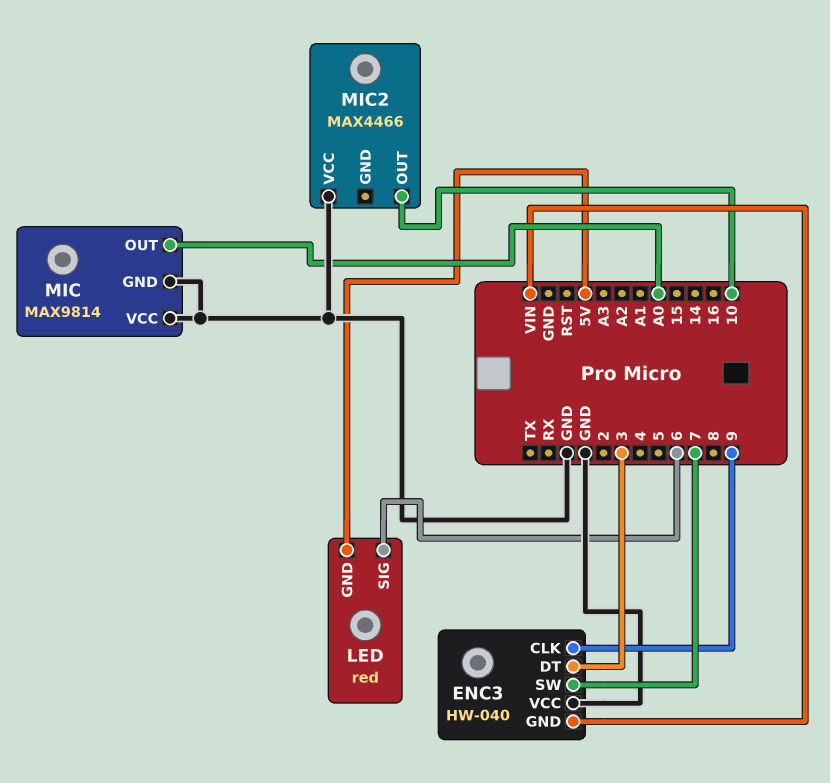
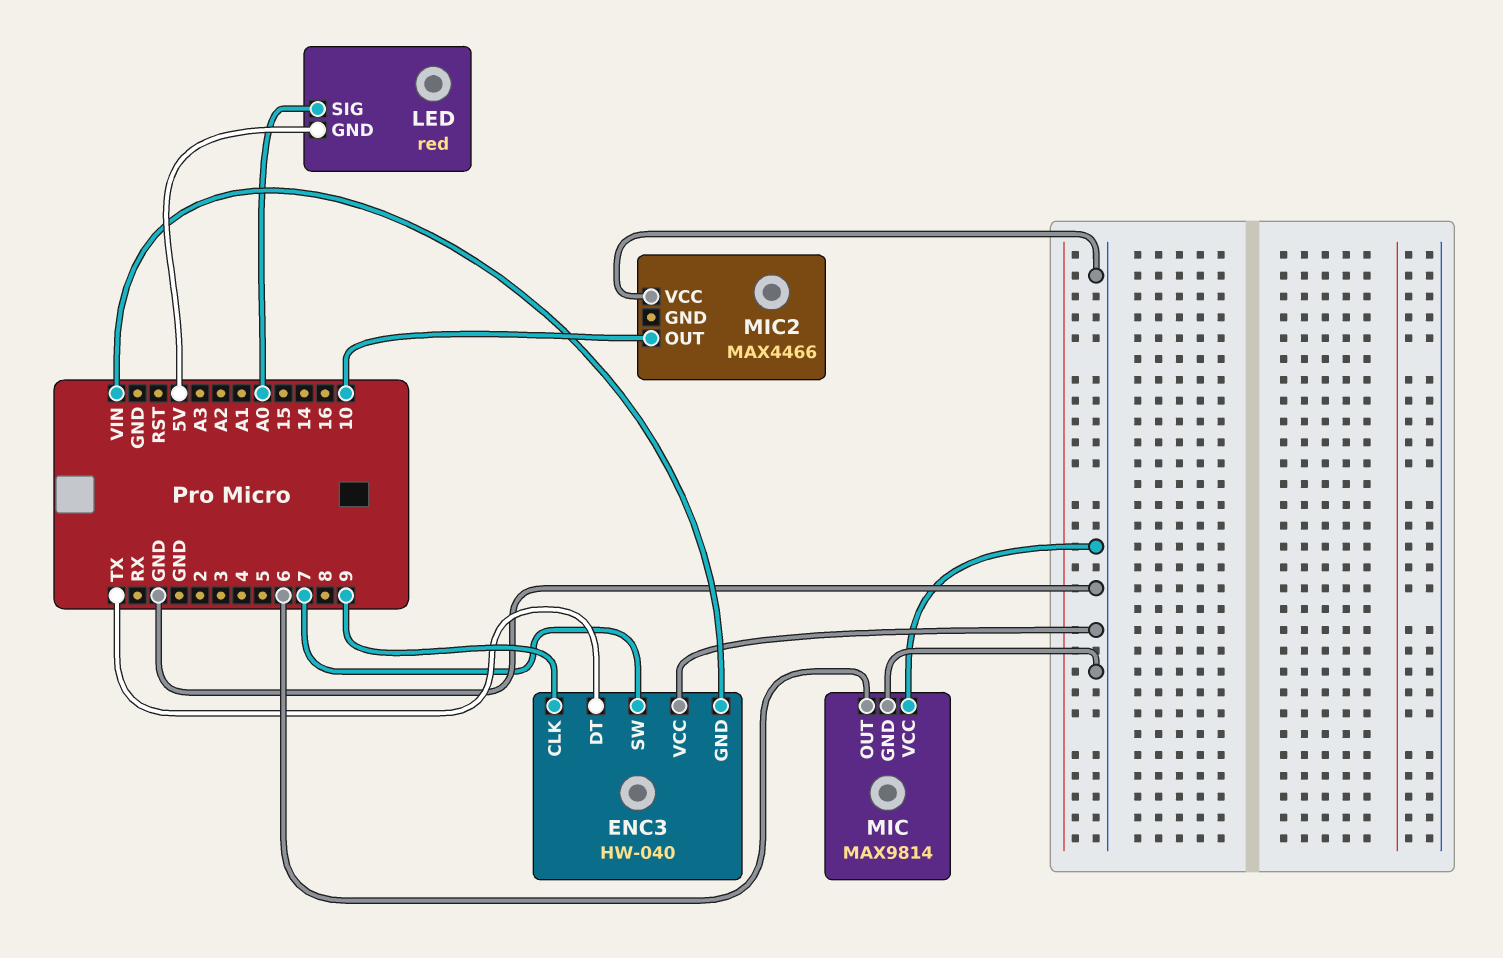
ENC3 pin DT: 3 -> TX
LED pin SIG: 6 -> A0
MIC pin OUT: A0 -> 6

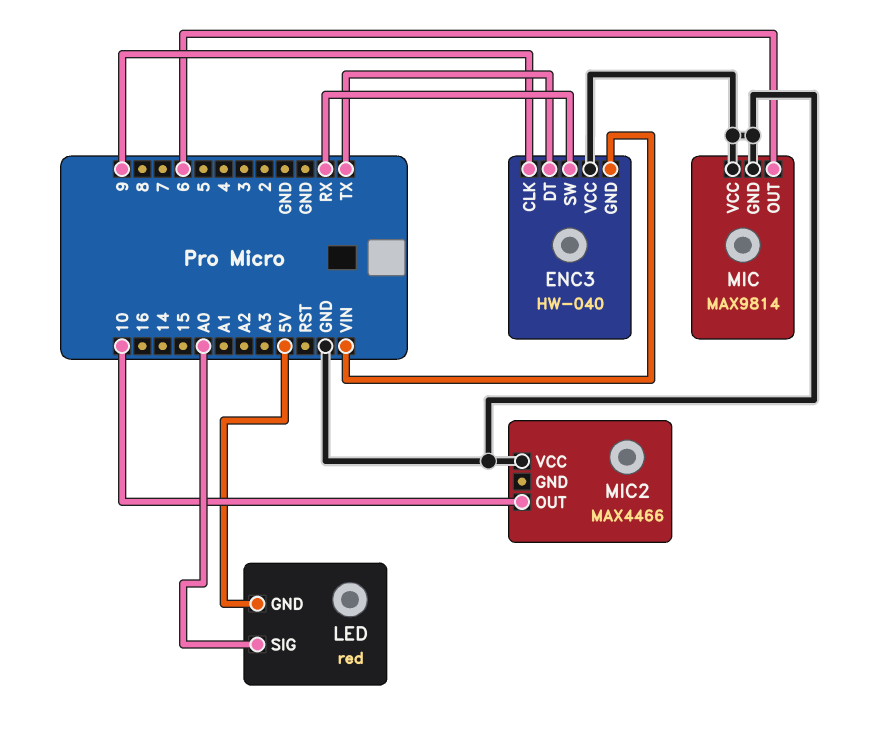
ENC3 pin SW: 7 -> RX

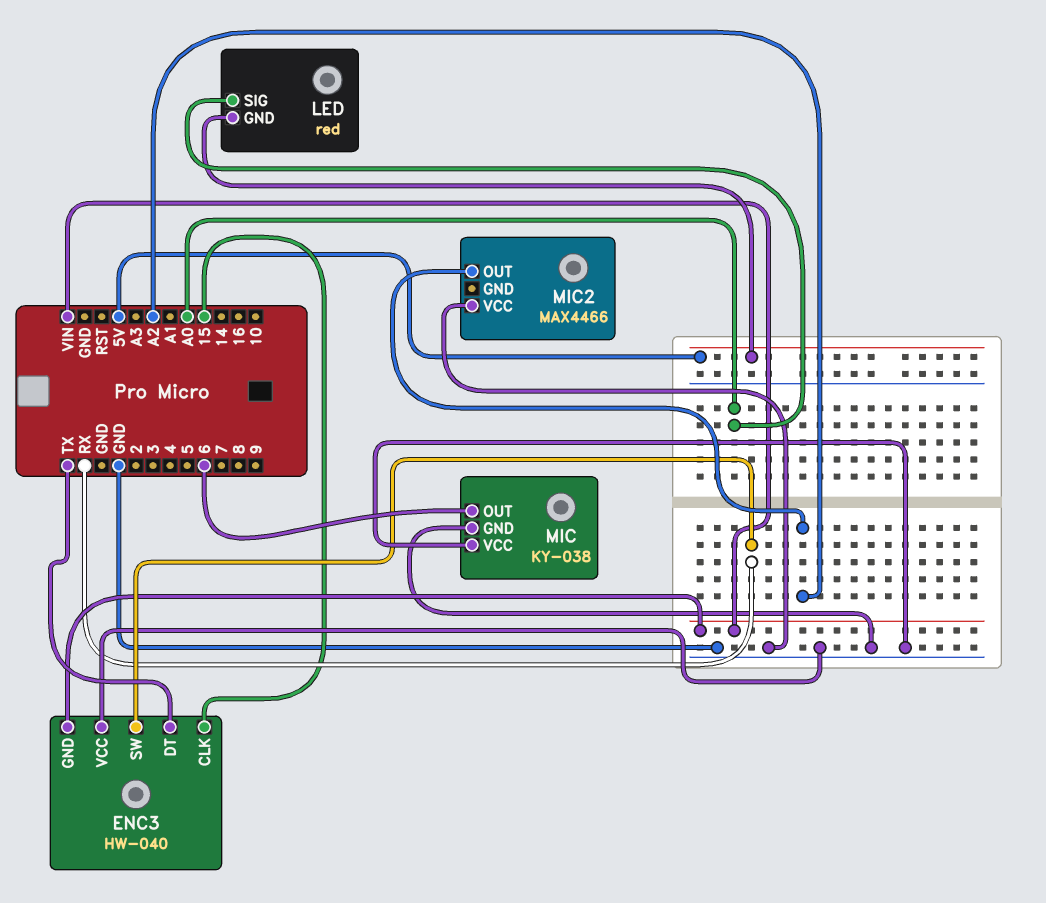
ENC3 pin CLK: 9 -> 15
MIC: MAX9814 -> KY-038
MIC2 pin OUT: 10 -> A2

